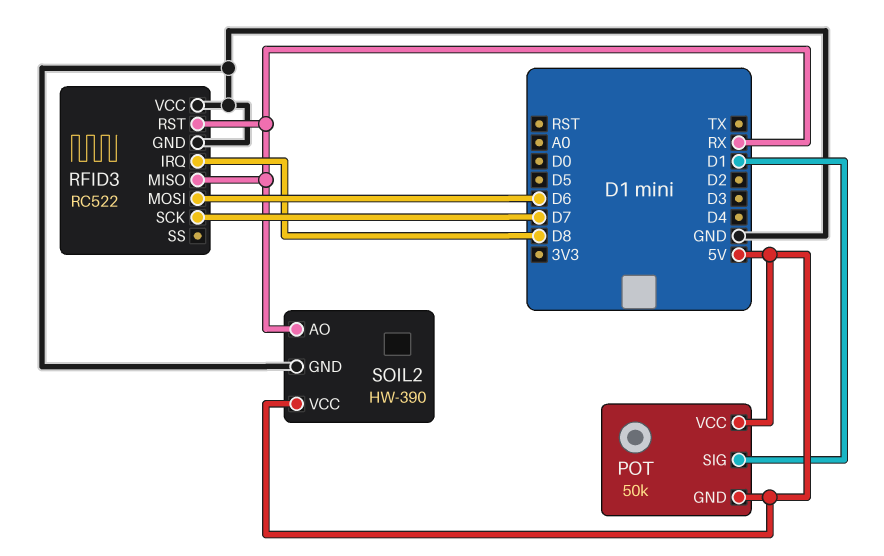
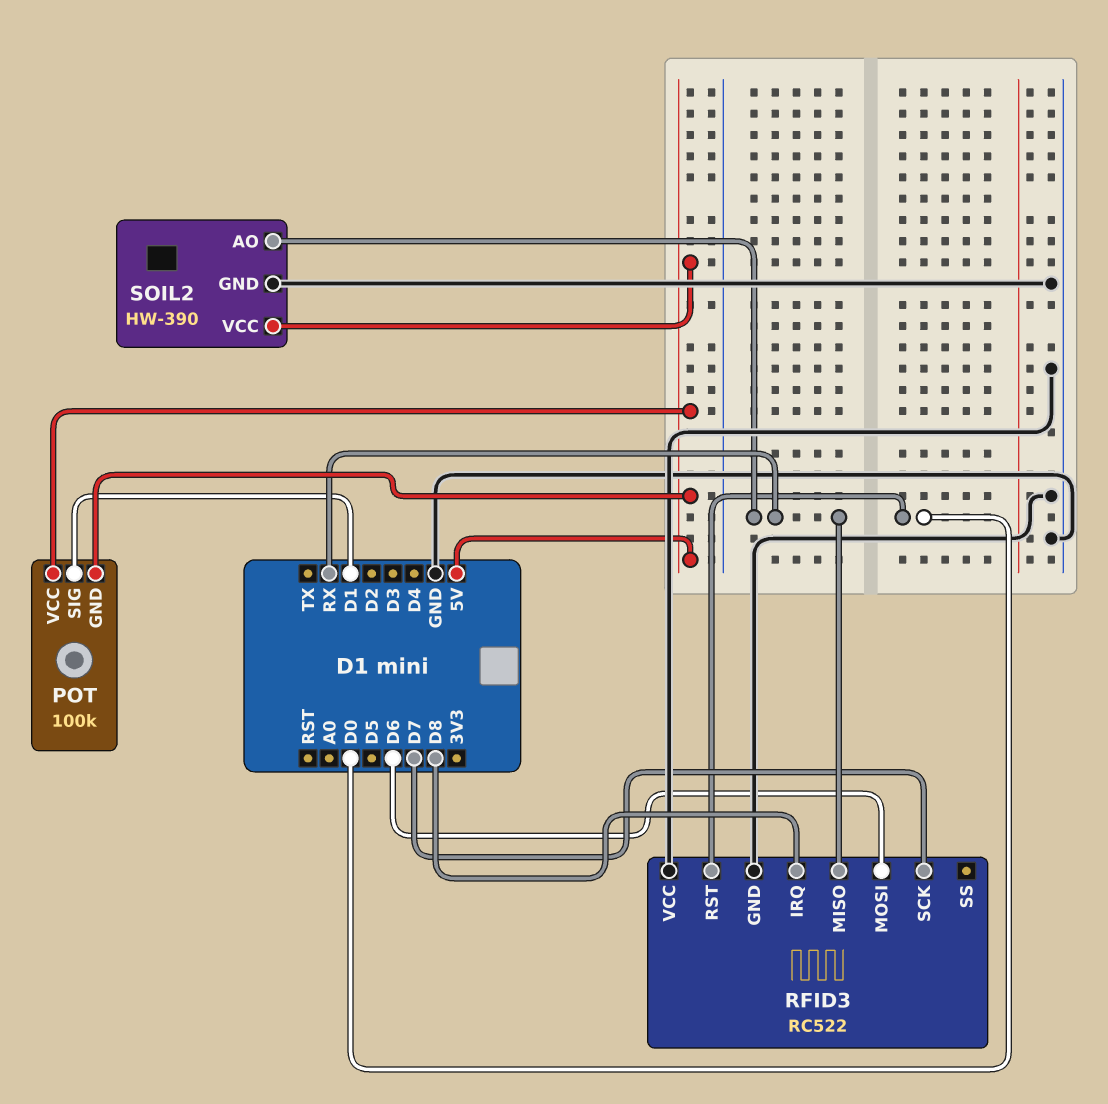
POT: 50k -> 100k
RFID3 pin RST: RX -> D0

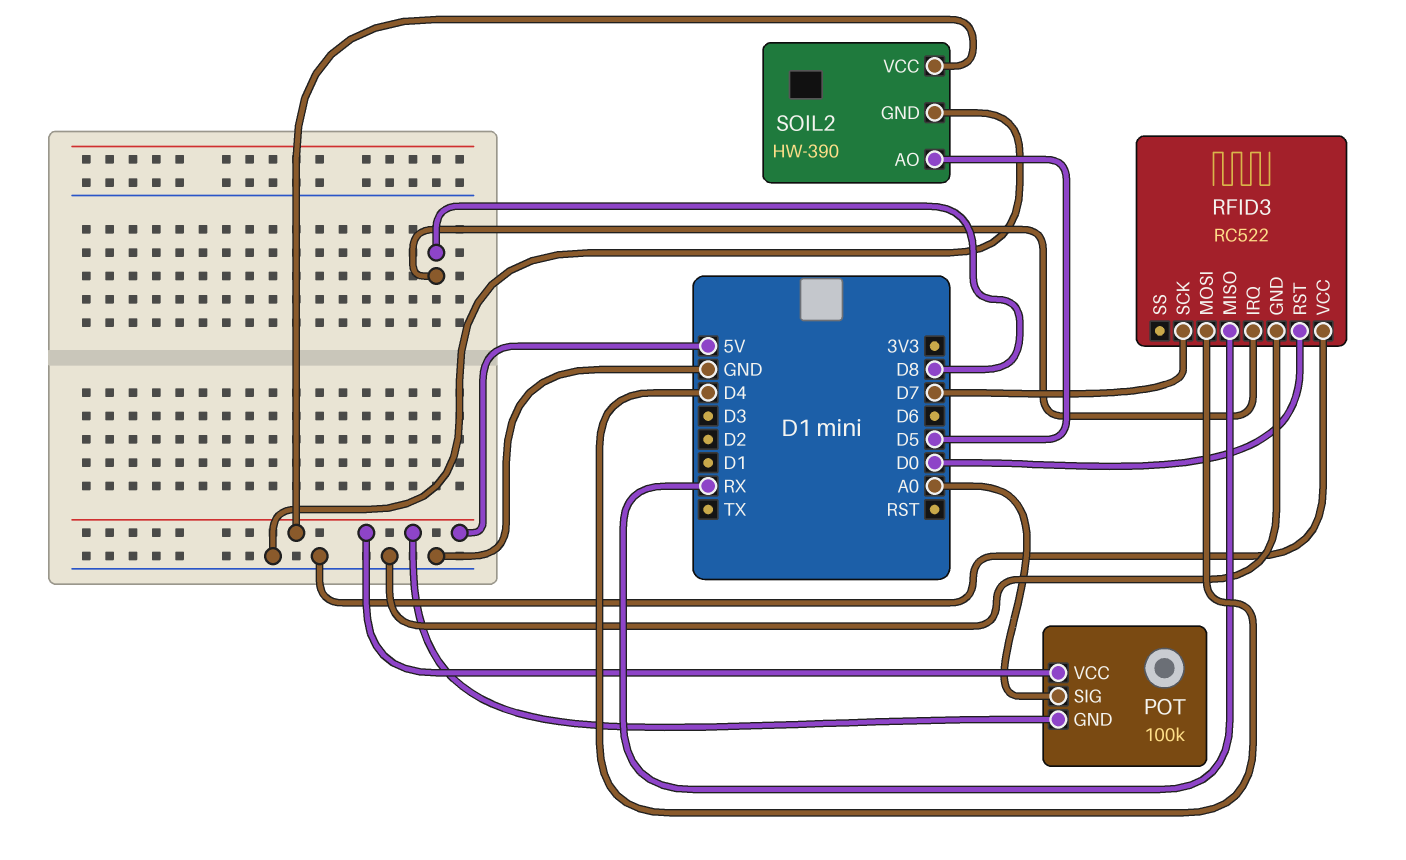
POT pin SIG: D1 -> A0
RFID3 pin MOSI: D6 -> D4
SOIL2 pin AO: RX -> D5

